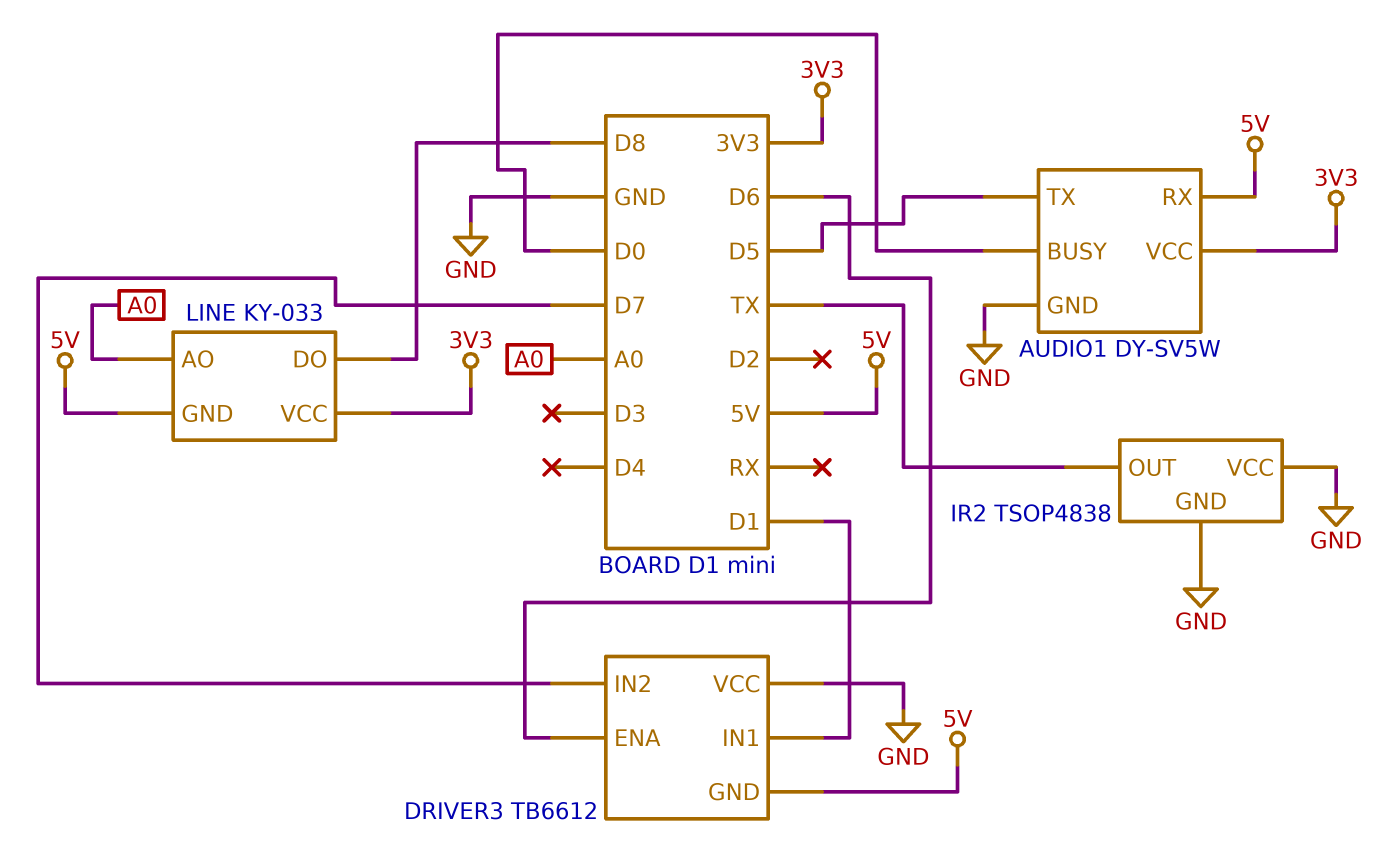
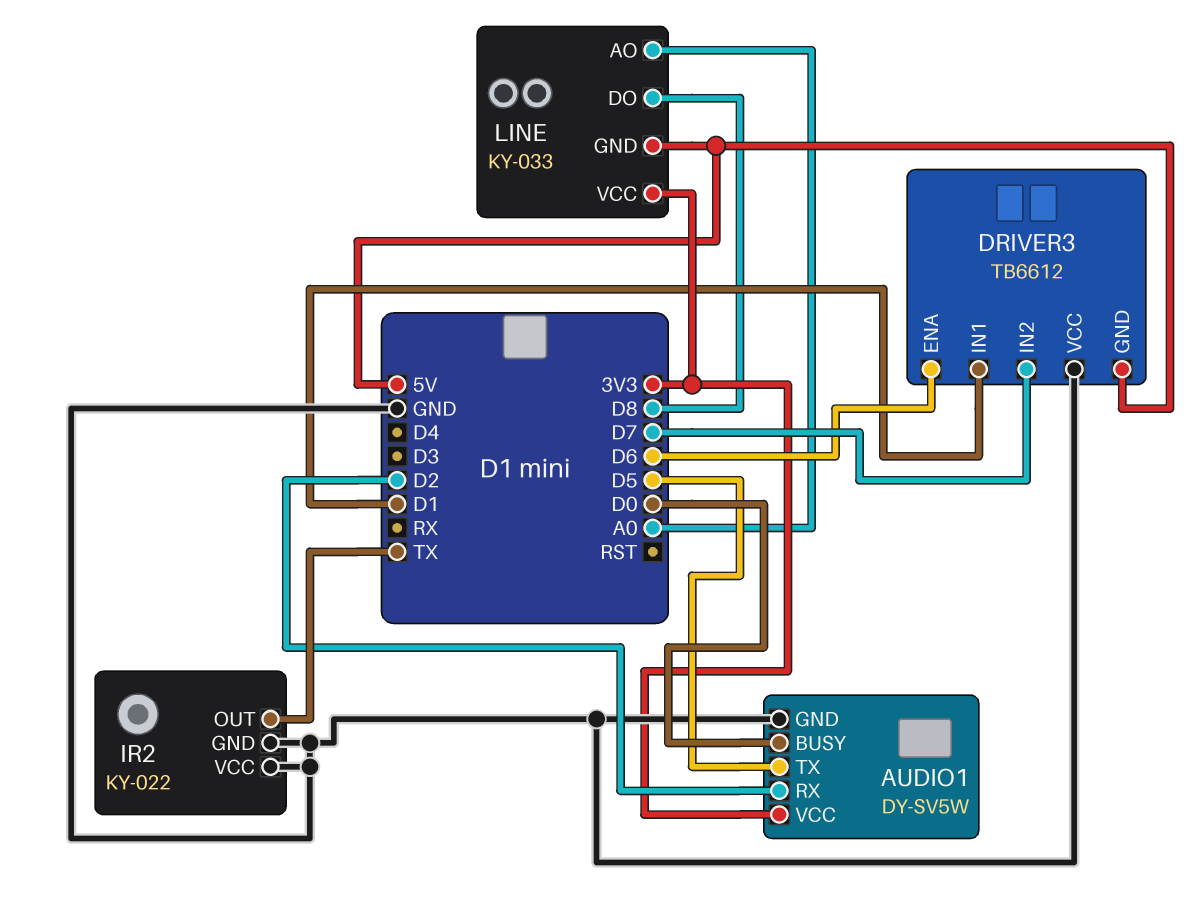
AUDIO1 pin RX: 5V -> D2
IR2: TSOP4838 -> KY-022

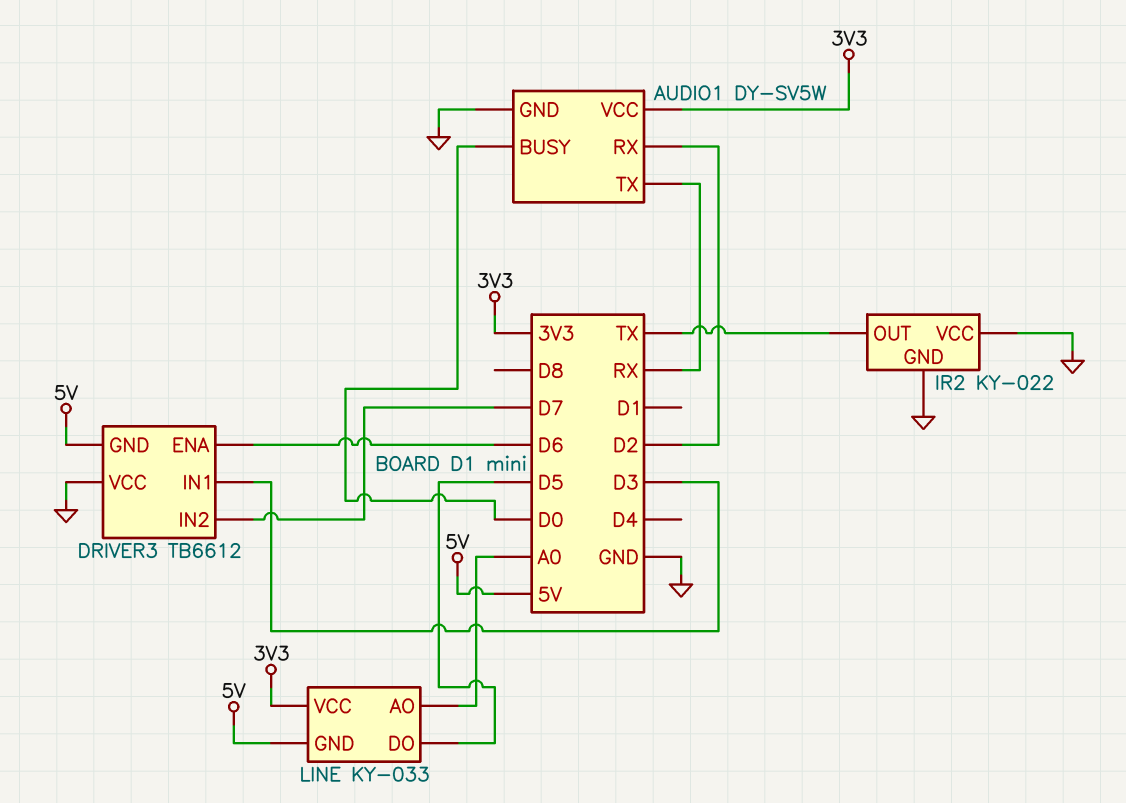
AUDIO1 pin TX: D5 -> RX
DRIVER3 pin IN1: D1 -> D3
LINE pin DO: D8 -> D5

